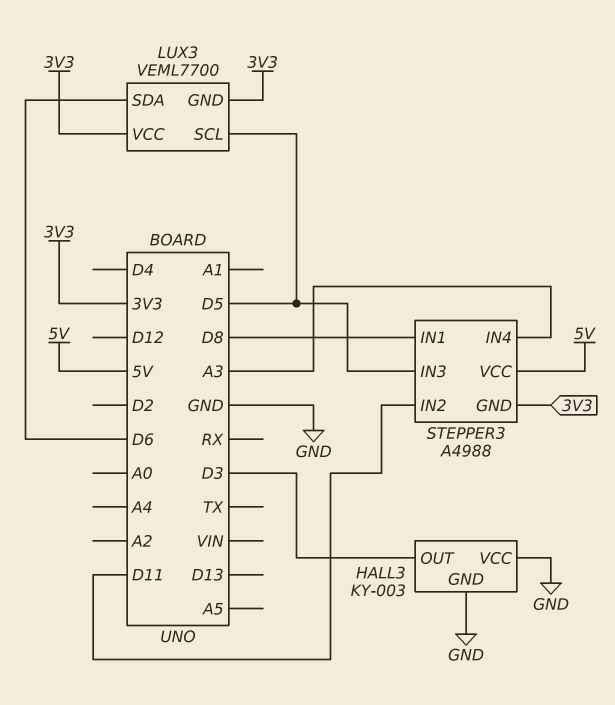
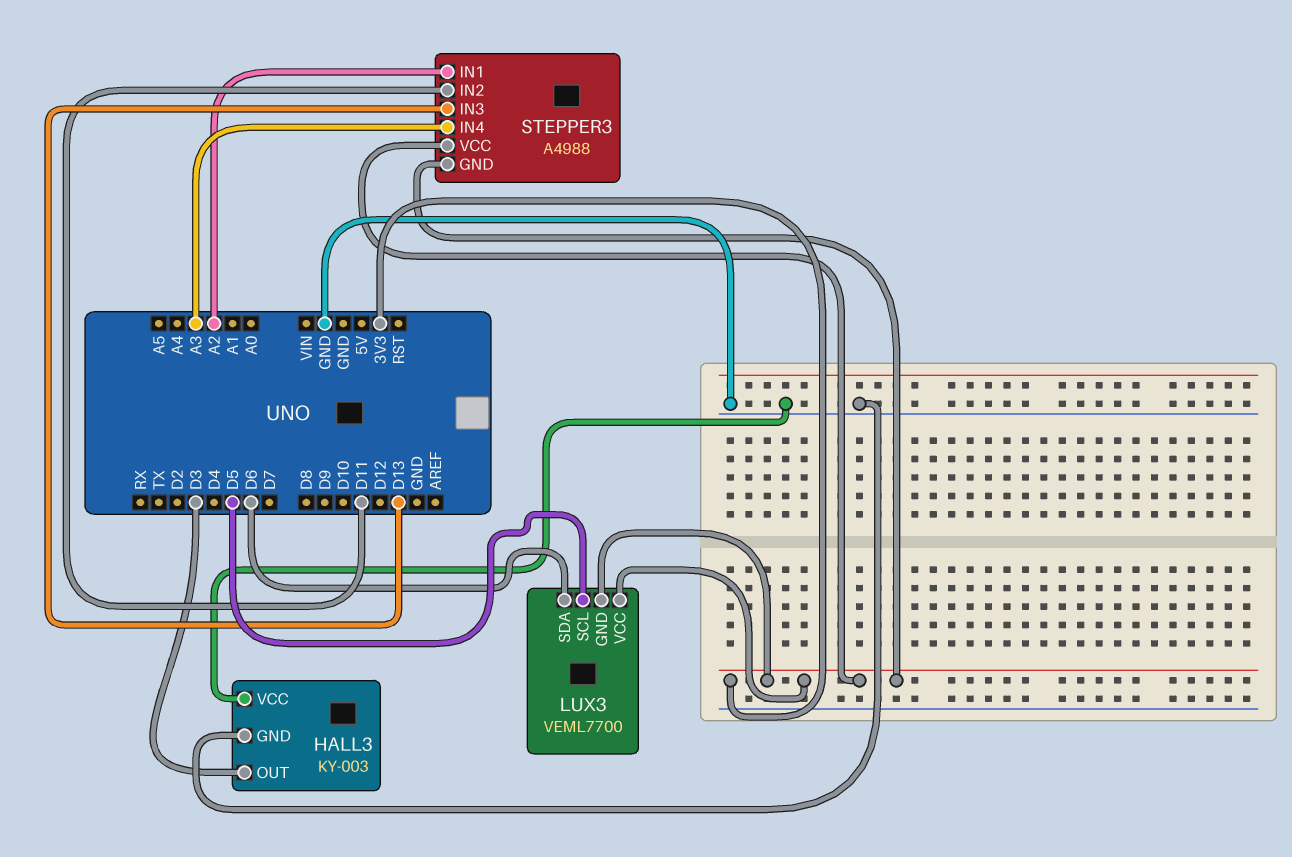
STEPPER3 pin IN1: D8 -> A2
STEPPER3 pin IN3: D5 -> D13
STEPPER3 pin VCC: 5V -> 3V3

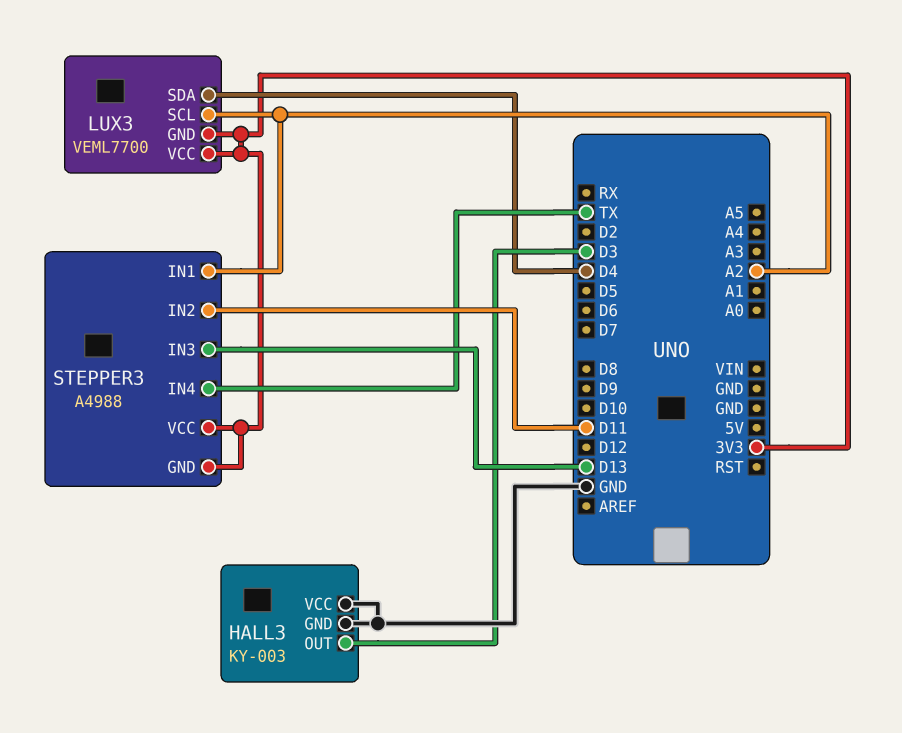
LUX3 pin SCL: D5 -> A2
LUX3 pin SDA: D6 -> D4
STEPPER3 pin IN4: A3 -> TX

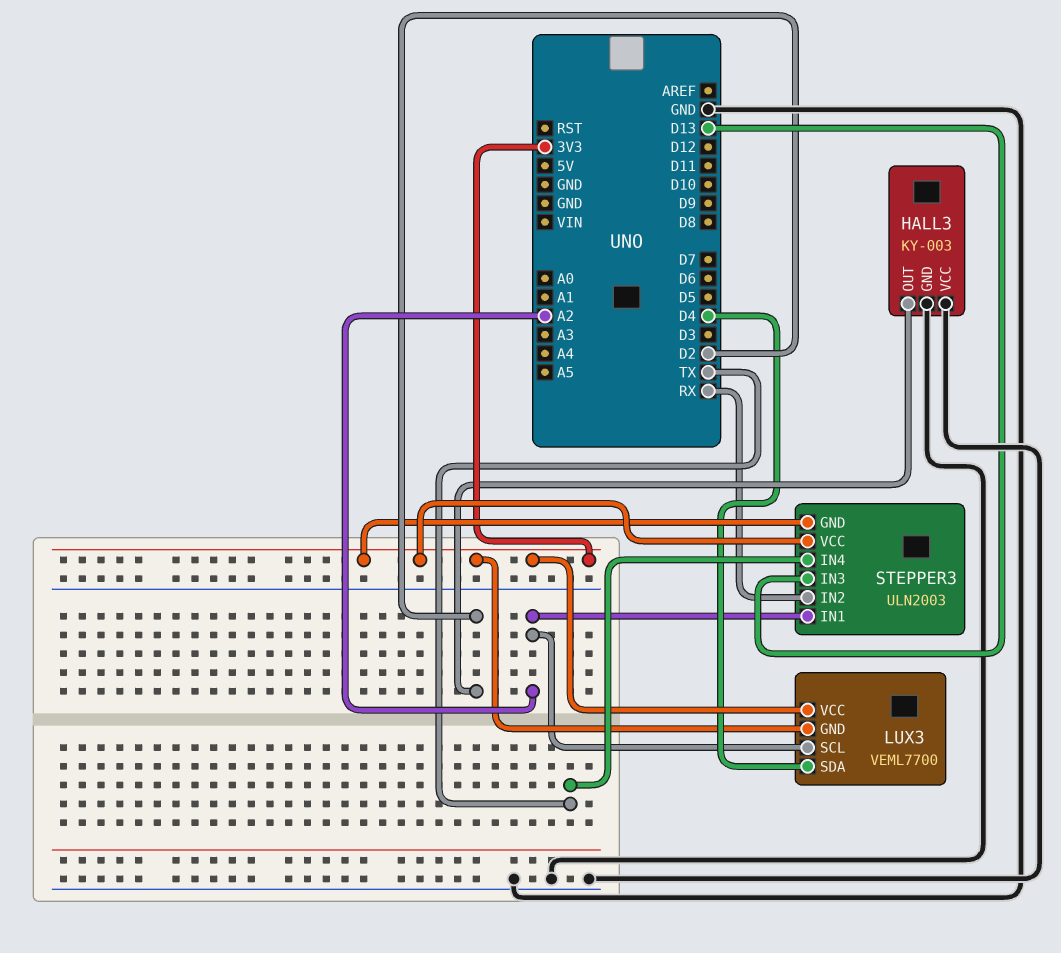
HALL3 pin OUT: D3 -> D2
STEPPER3: A4988 -> ULN2003
STEPPER3 pin IN2: D11 -> RX

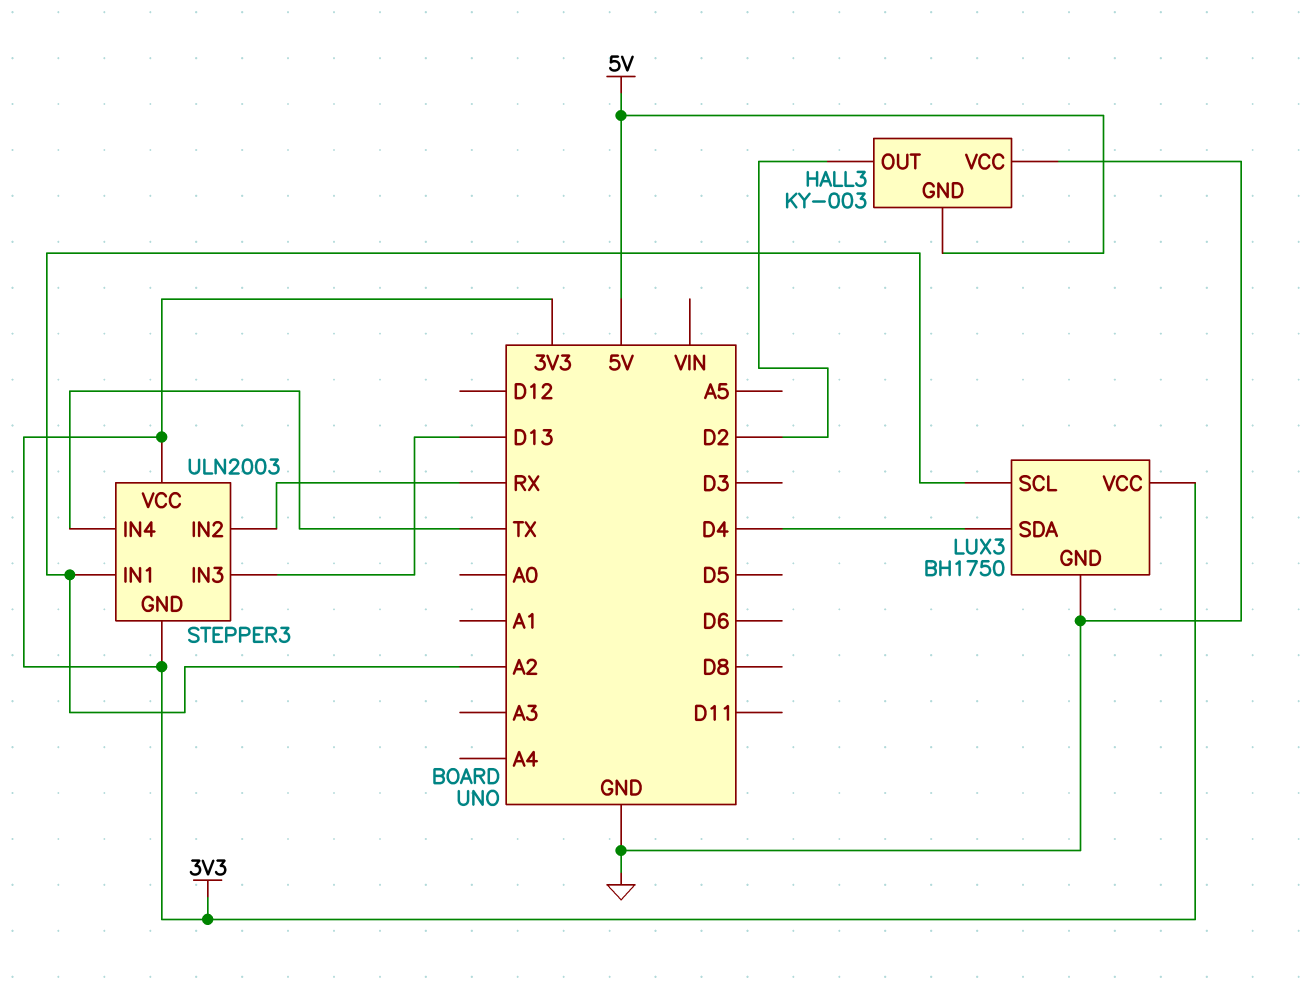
HALL3 pin GND: GND -> 5V
LUX3: VEML7700 -> BH1750
LUX3 pin GND: 3V3 -> GND

